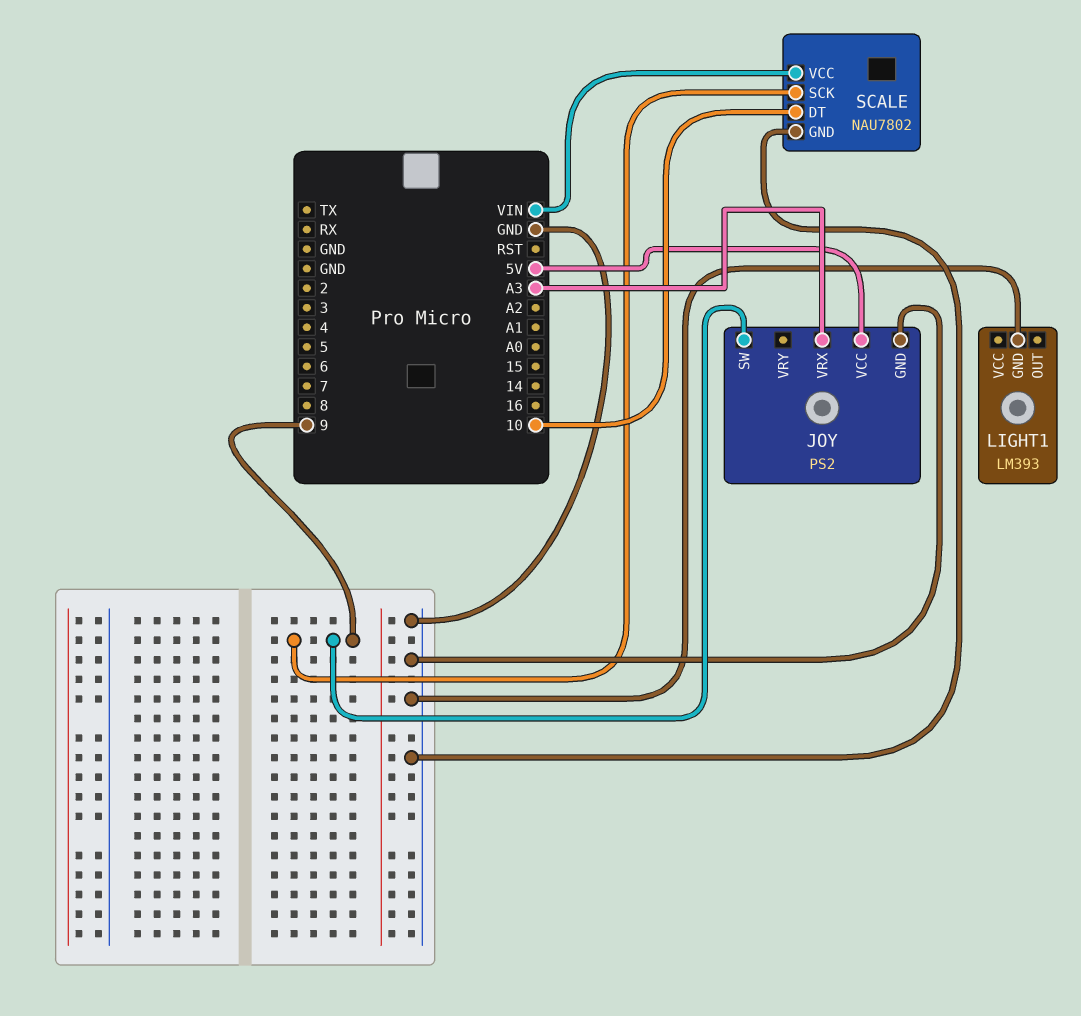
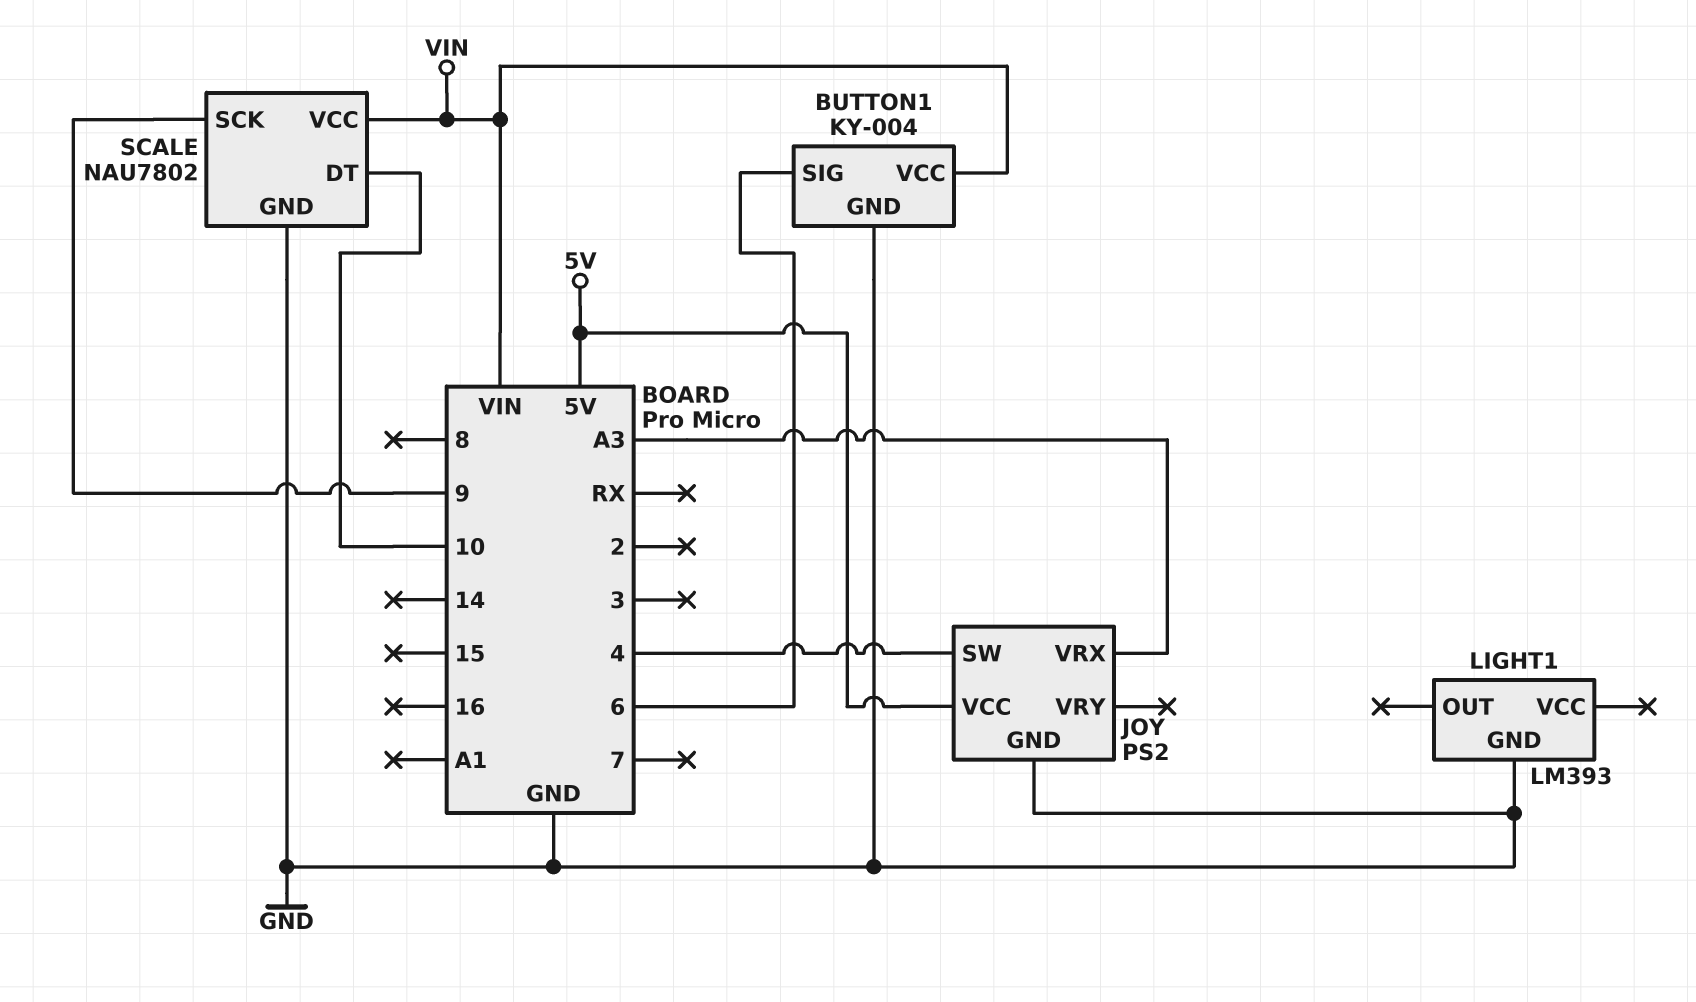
BUTTON1: none -> KY-004
BUTTON1 pin GND: none -> GND
BUTTON1 pin SIG: none -> 6
BUTTON1 pin VCC: none -> VIN
JOY pin SW: 9 -> 4

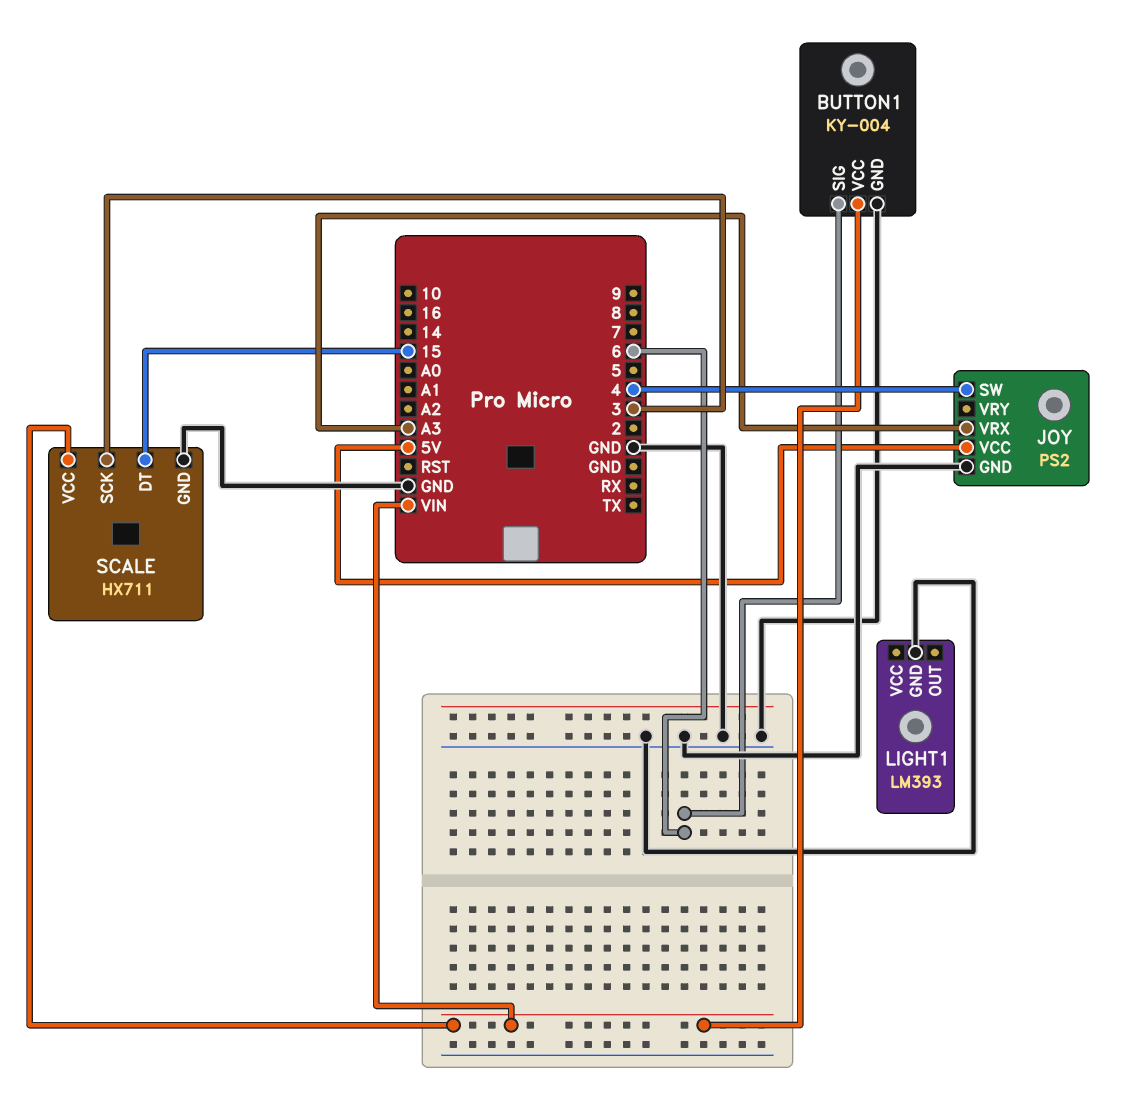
SCALE: NAU7802 -> HX711
SCALE pin DT: 10 -> 15
SCALE pin SCK: 9 -> 3

